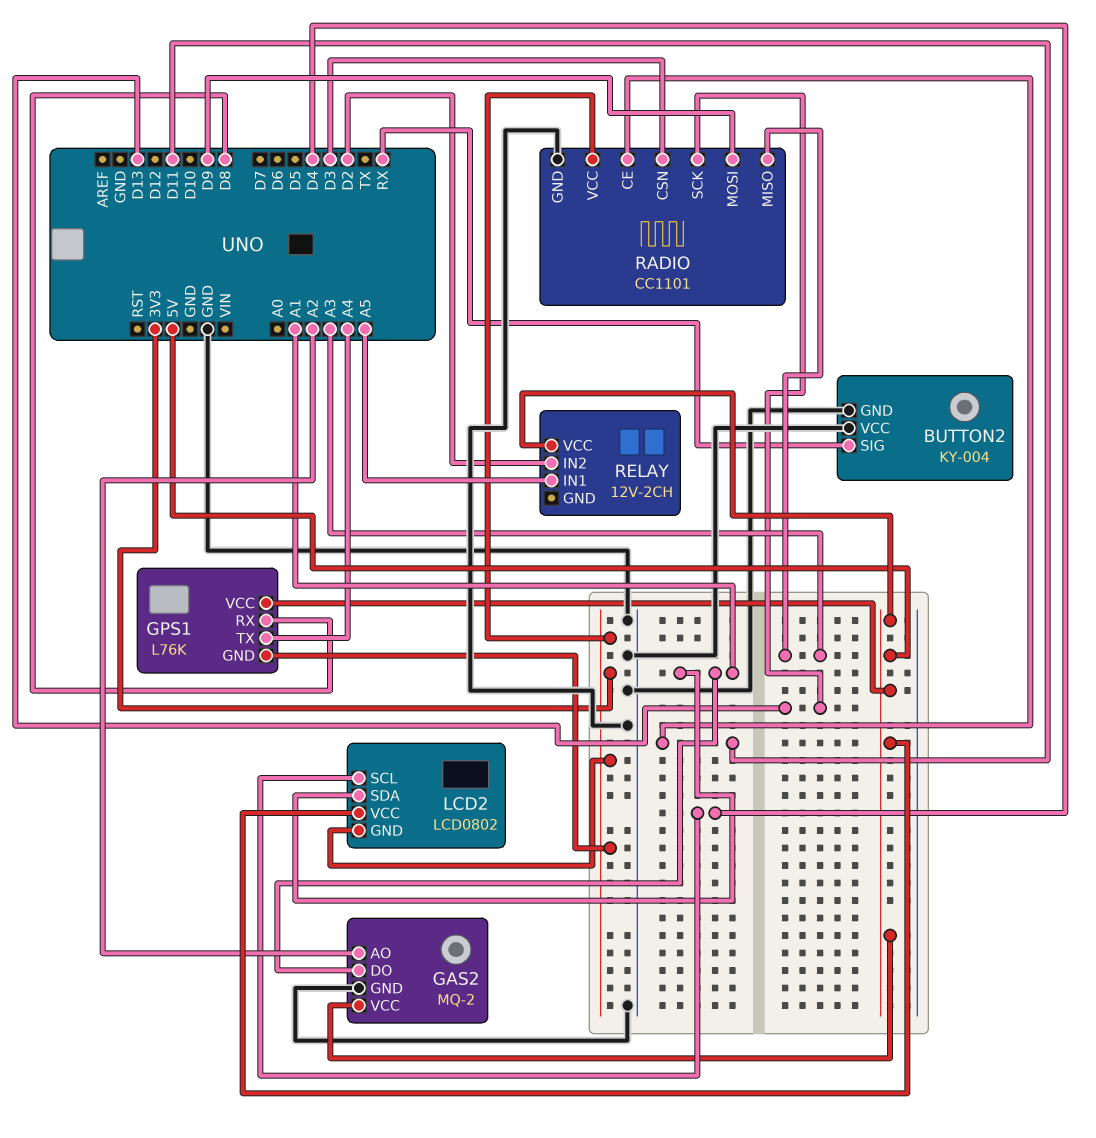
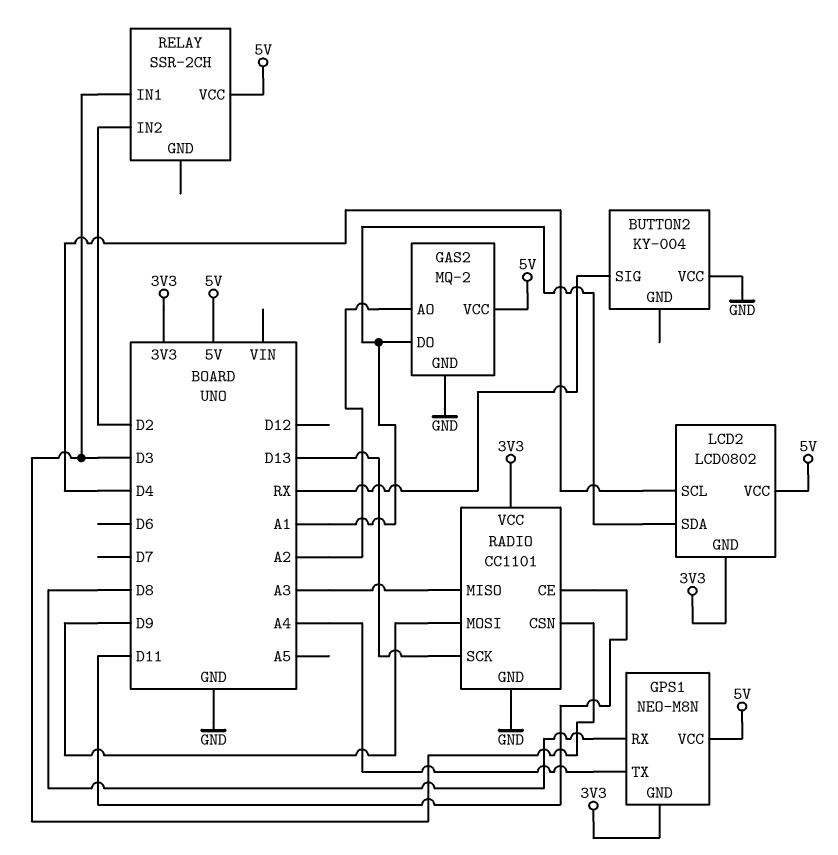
BUTTON2 pin GND: GND -> none
GPS1: L76K -> NEO-M8N
RELAY: 12V-2CH -> SSR-2CH
RELAY pin IN1: A5 -> D3

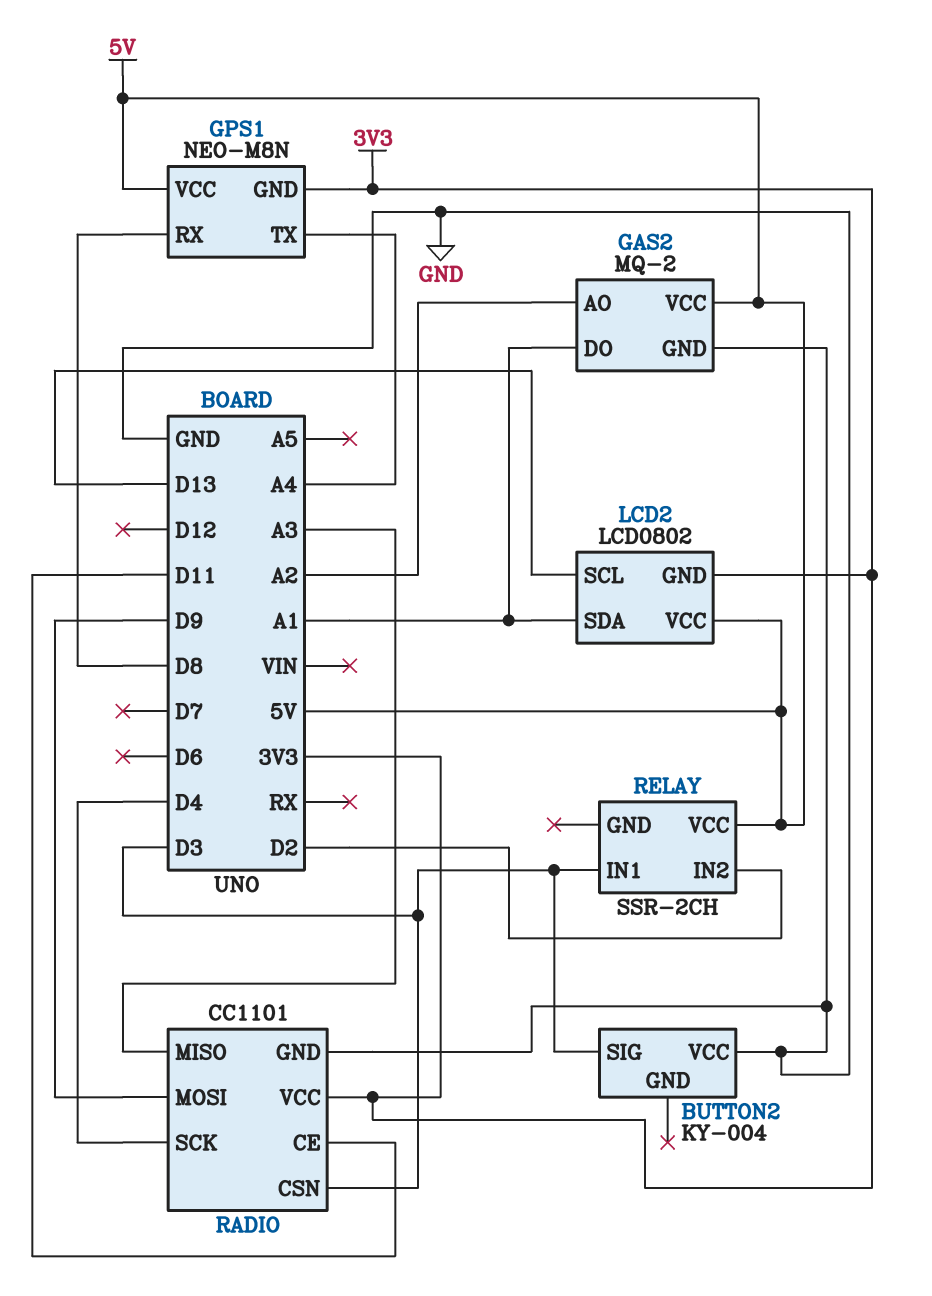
BUTTON2 pin SIG: RX -> D3
LCD2 pin SCL: D4 -> D13
RADIO pin SCK: D13 -> D4

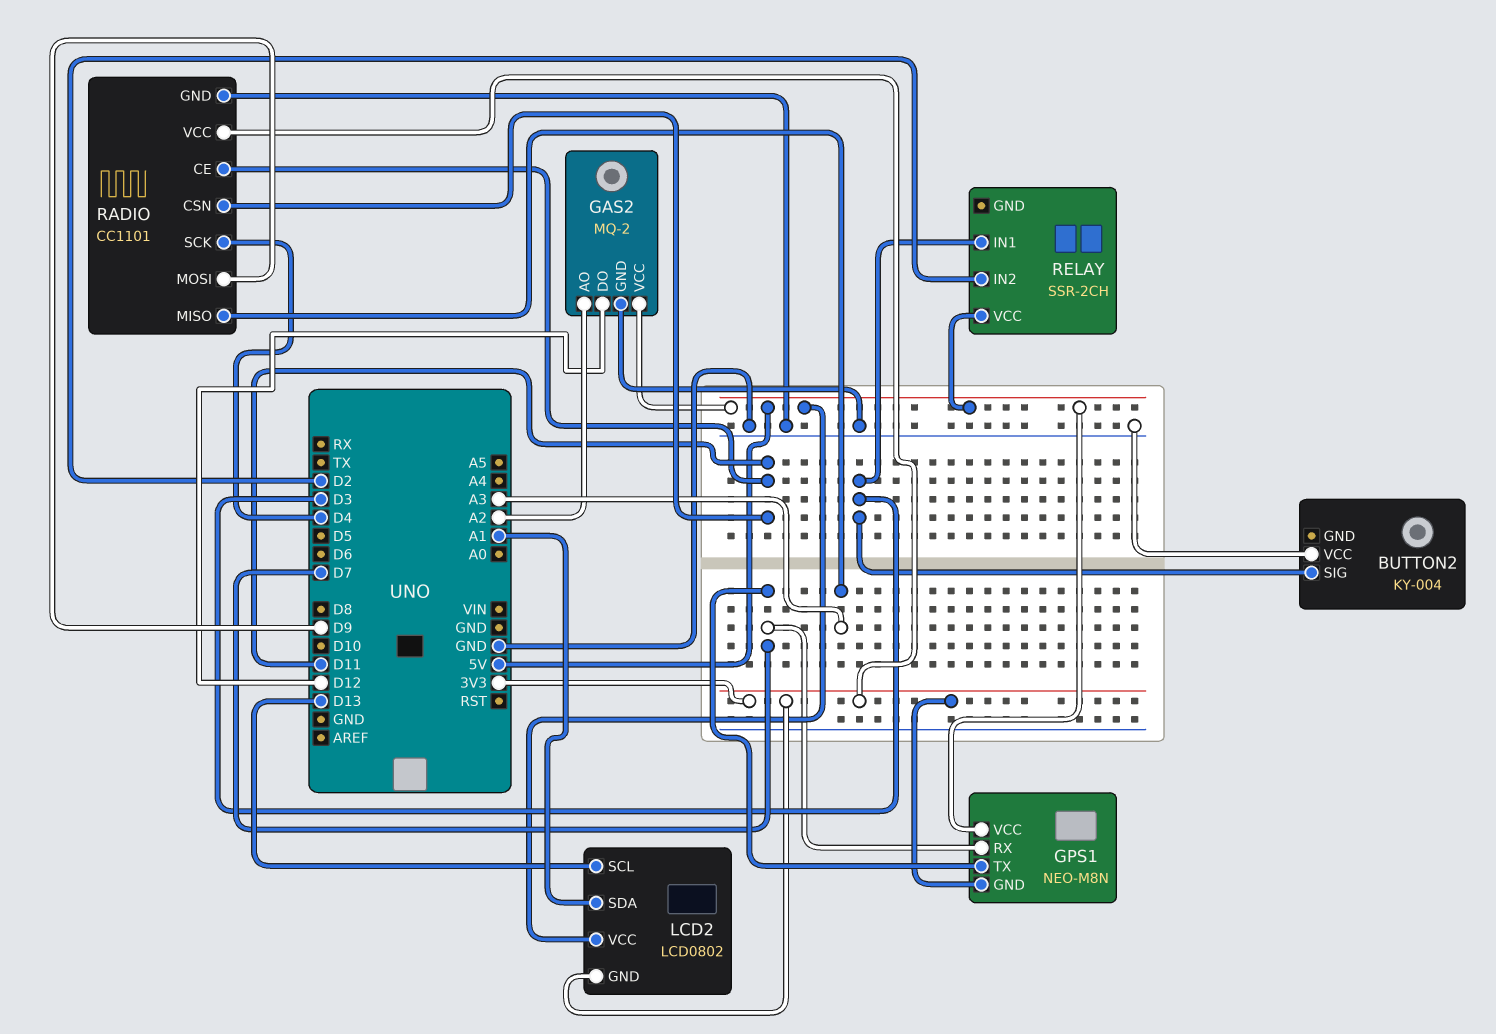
GAS2 pin DO: A1 -> D12
GPS1 pin RX: D8 -> D7
GPS1 pin TX: A4 -> D7
RADIO pin CSN: D3 -> D11

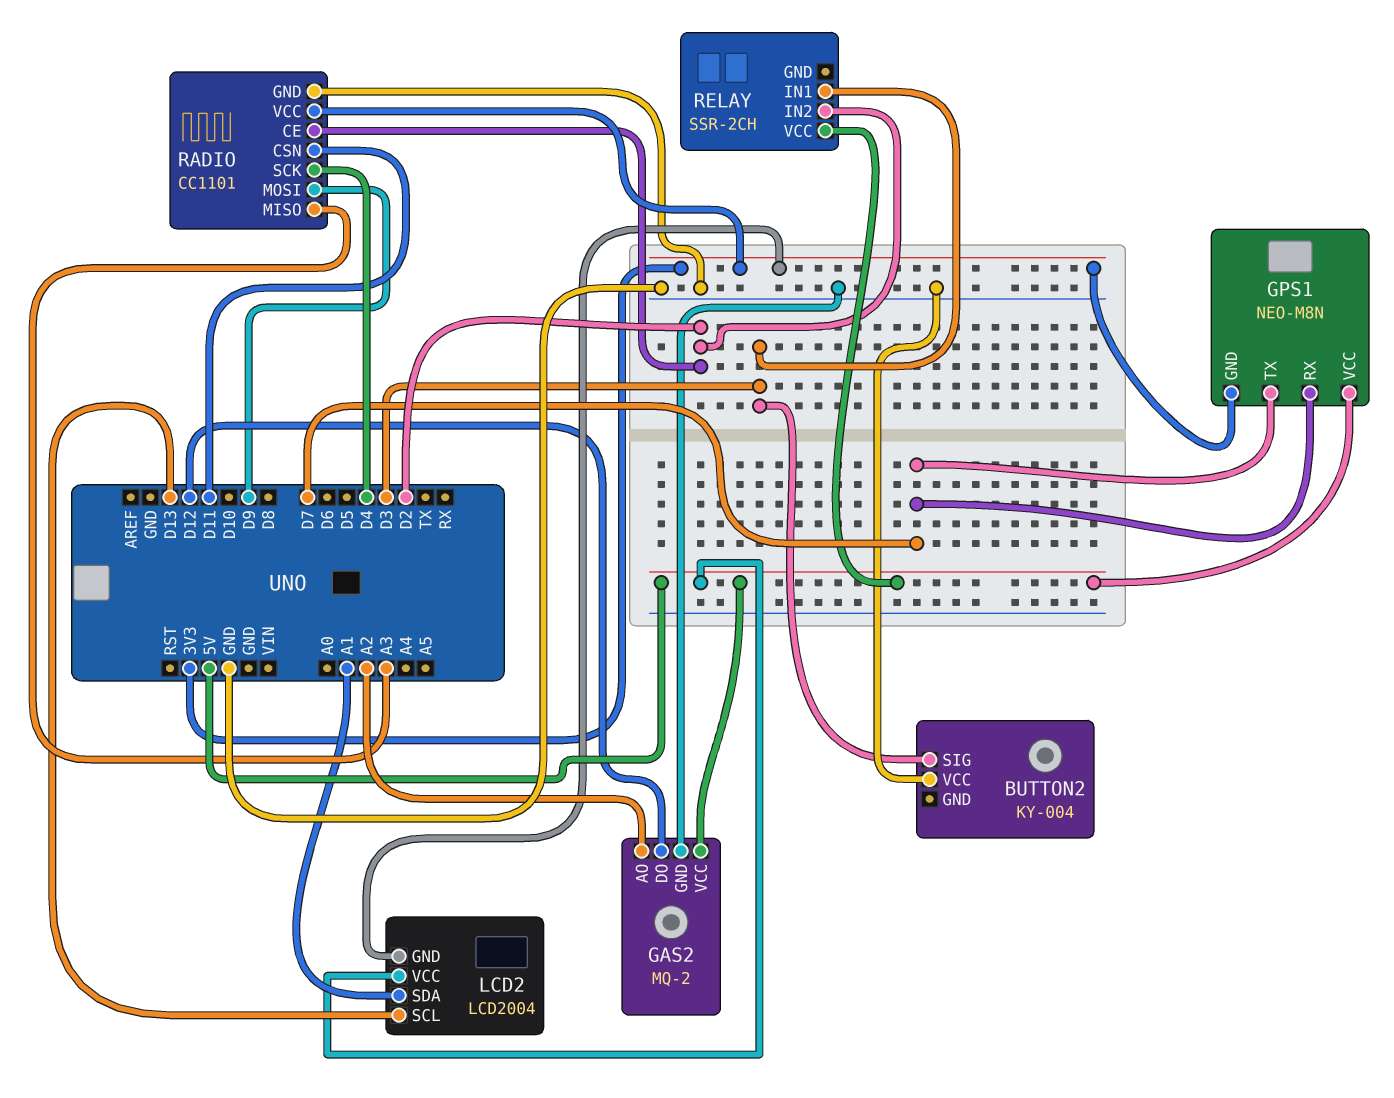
LCD2: LCD0802 -> LCD2004
RADIO pin CE: D11 -> D2

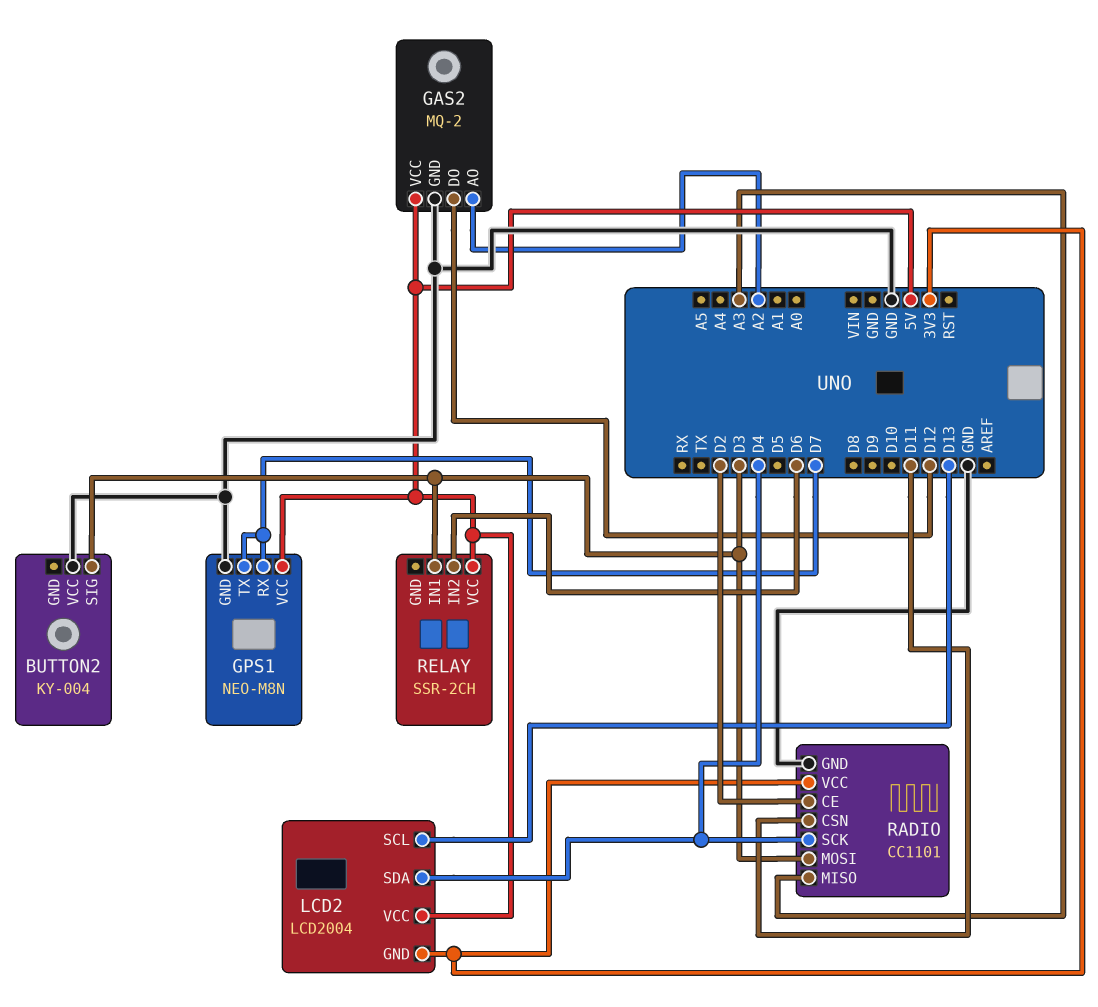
GPS1 pin GND: 3V3 -> GND
LCD2 pin SDA: A1 -> D4
RADIO pin MOSI: D9 -> D3
RELAY pin IN2: D2 -> D6

